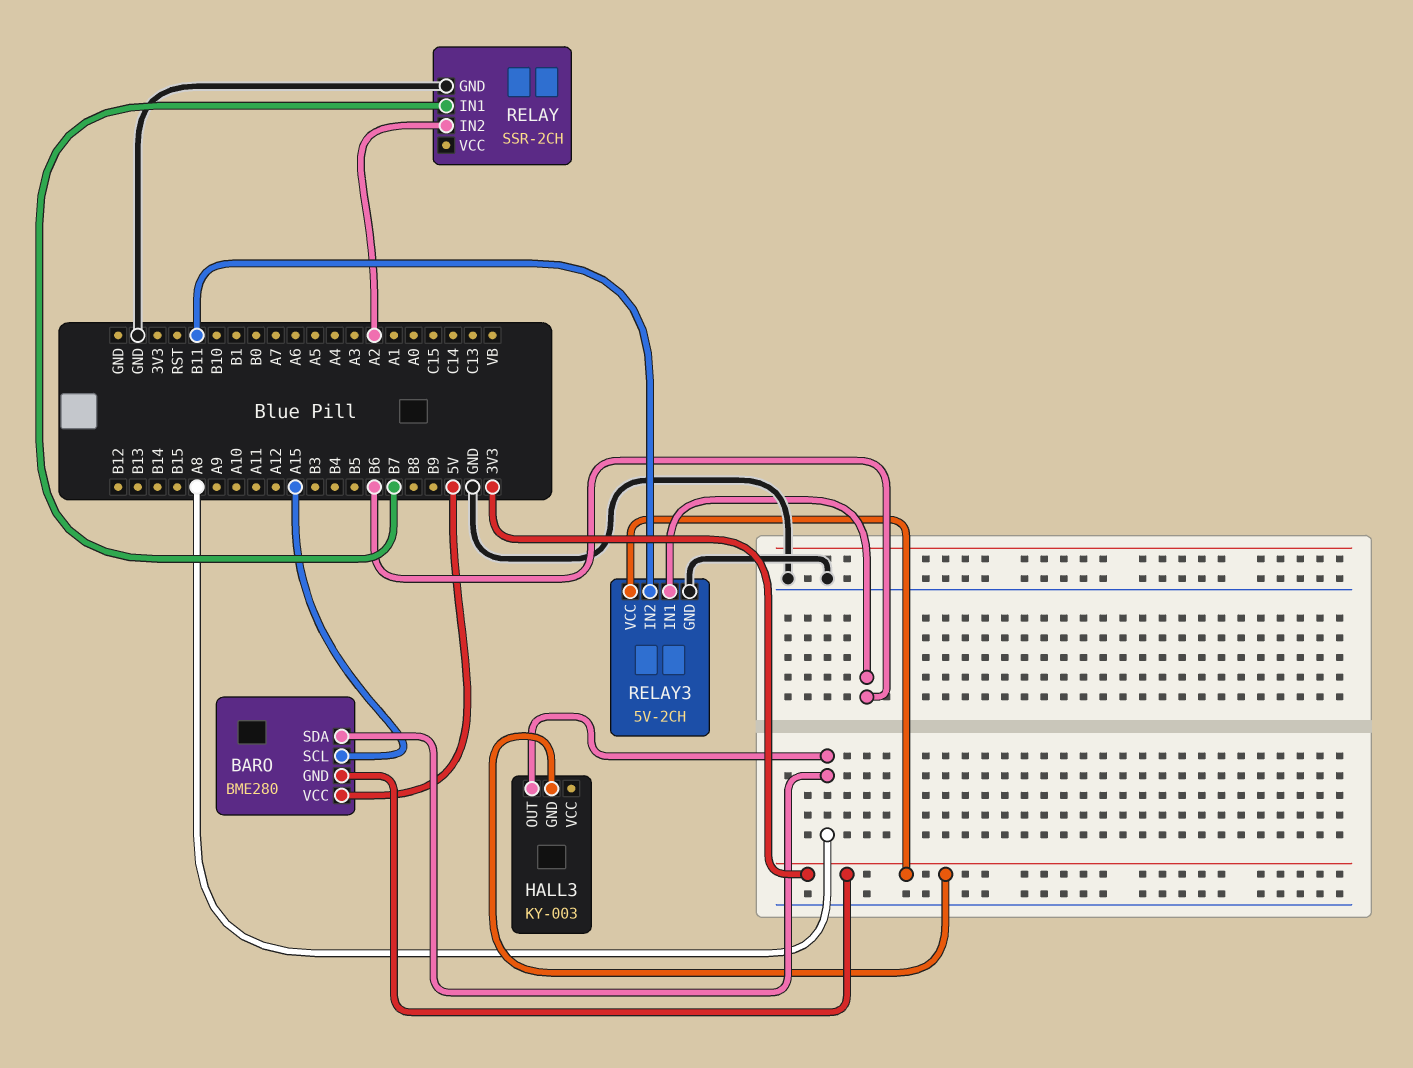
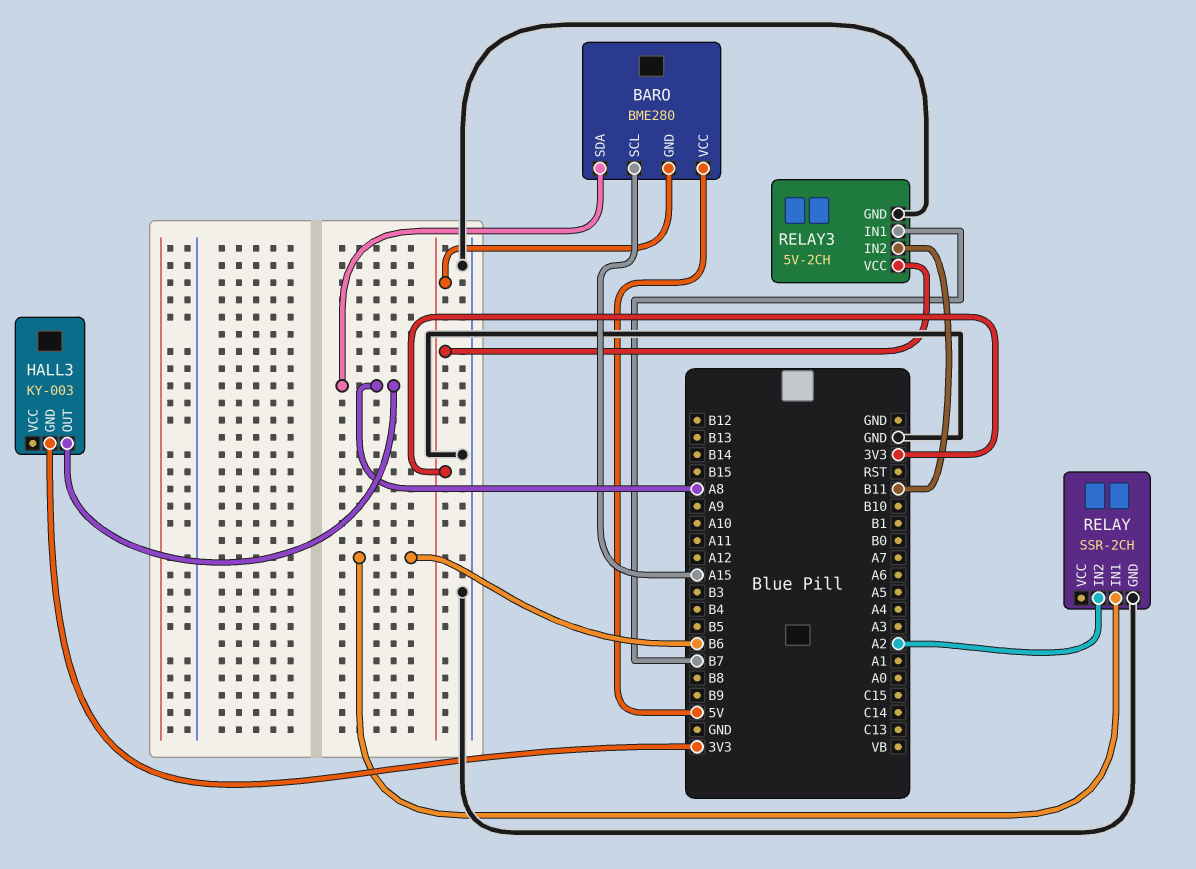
RELAY pin IN1: B7 -> B6
RELAY3 pin IN1: B6 -> B7

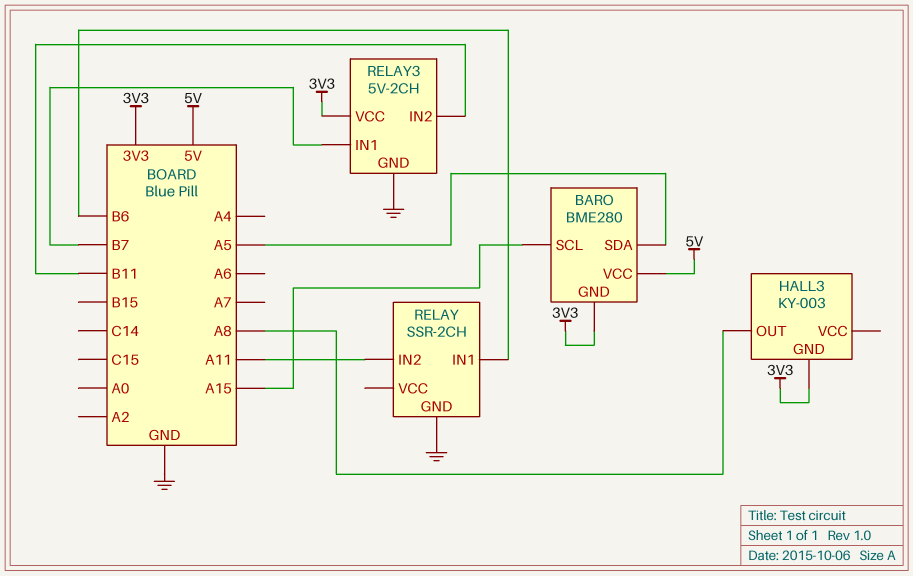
BARO pin SDA: A8 -> A5
RELAY pin IN2: A2 -> A11

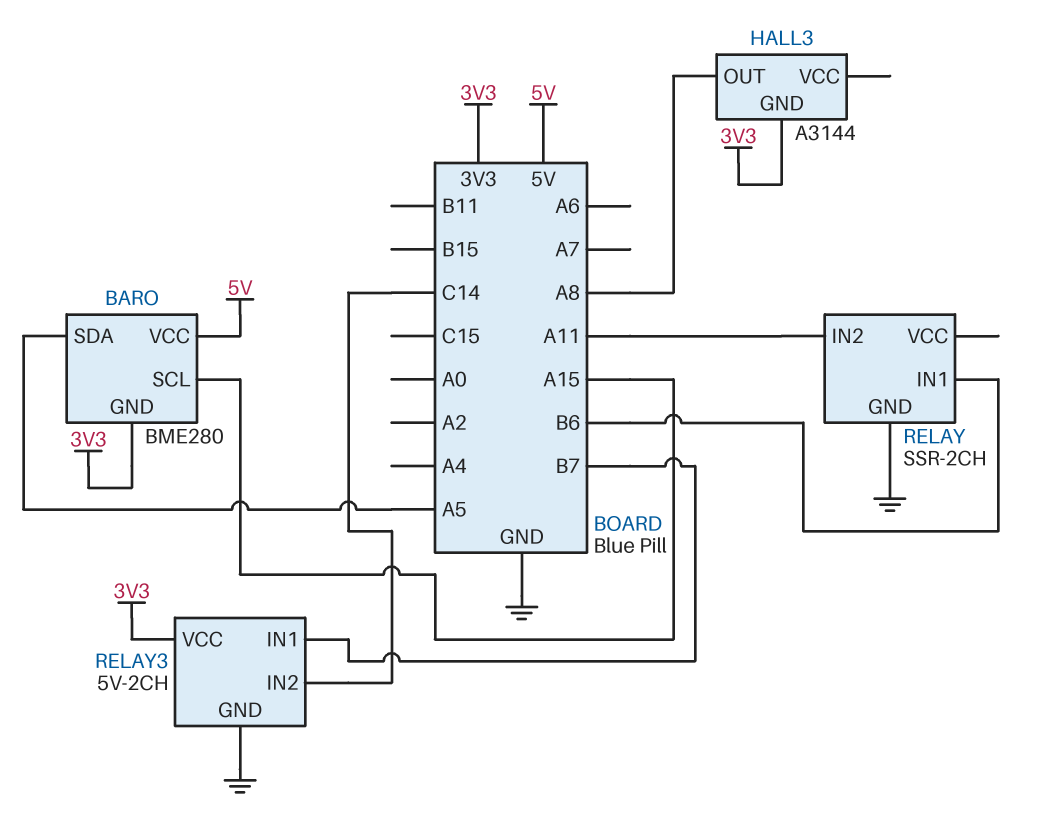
HALL3: KY-003 -> A3144
RELAY3 pin IN2: B11 -> C14

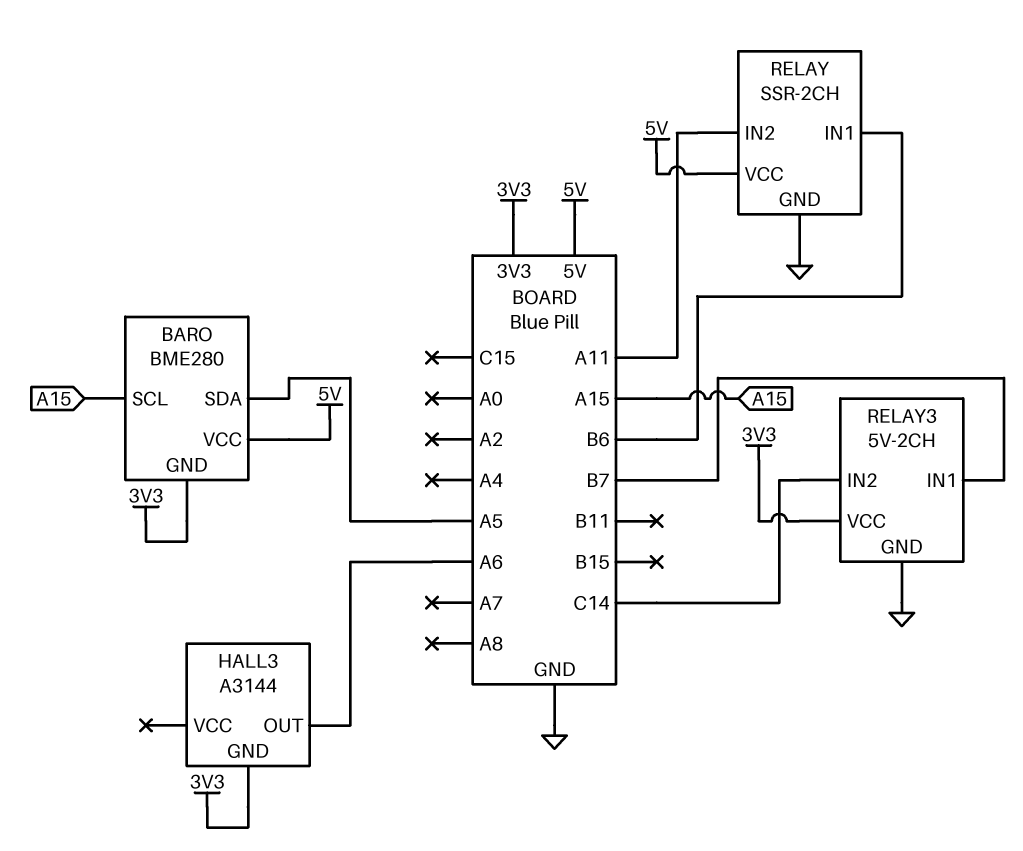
HALL3 pin OUT: A8 -> A6
RELAY pin VCC: none -> 5V

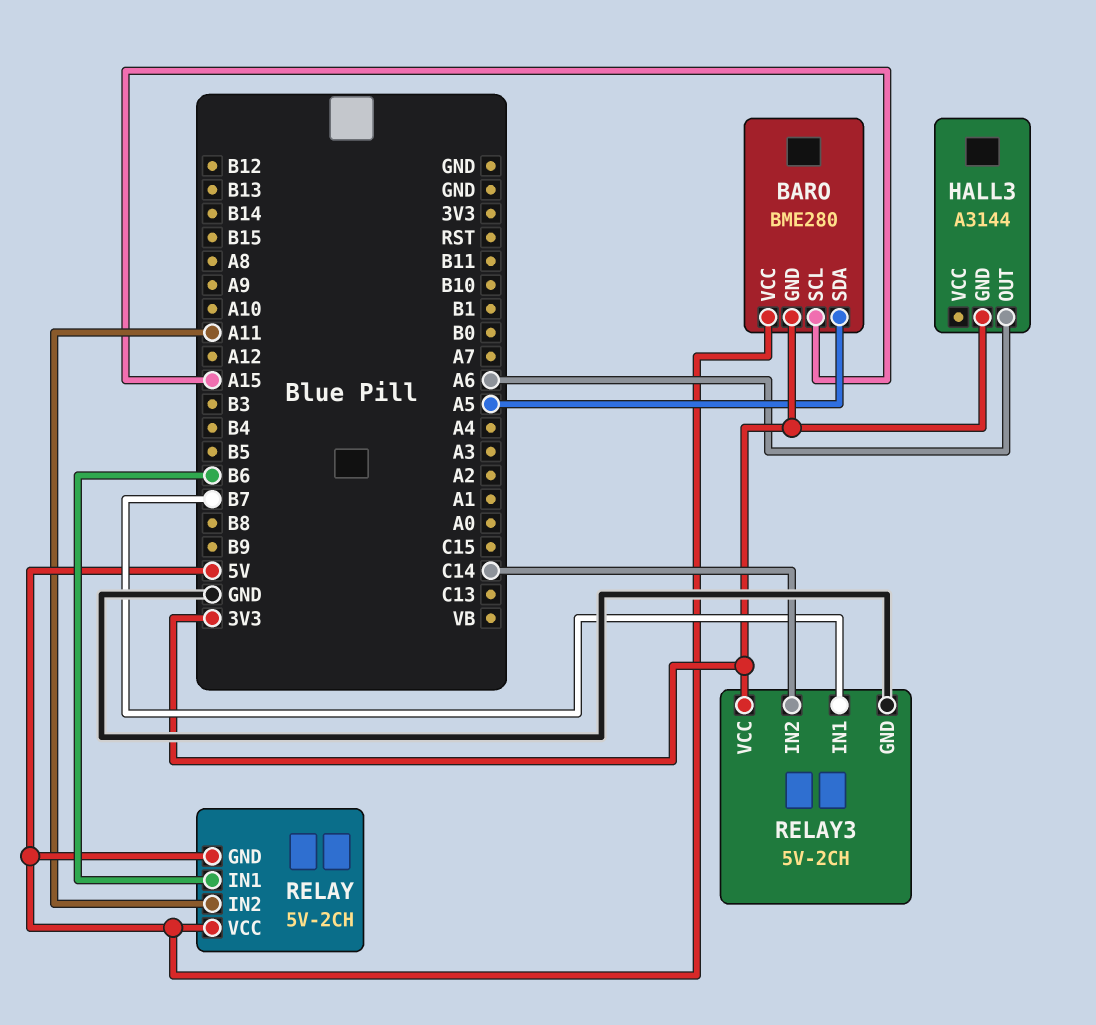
RELAY: SSR-2CH -> 5V-2CH
RELAY pin GND: GND -> 5V

